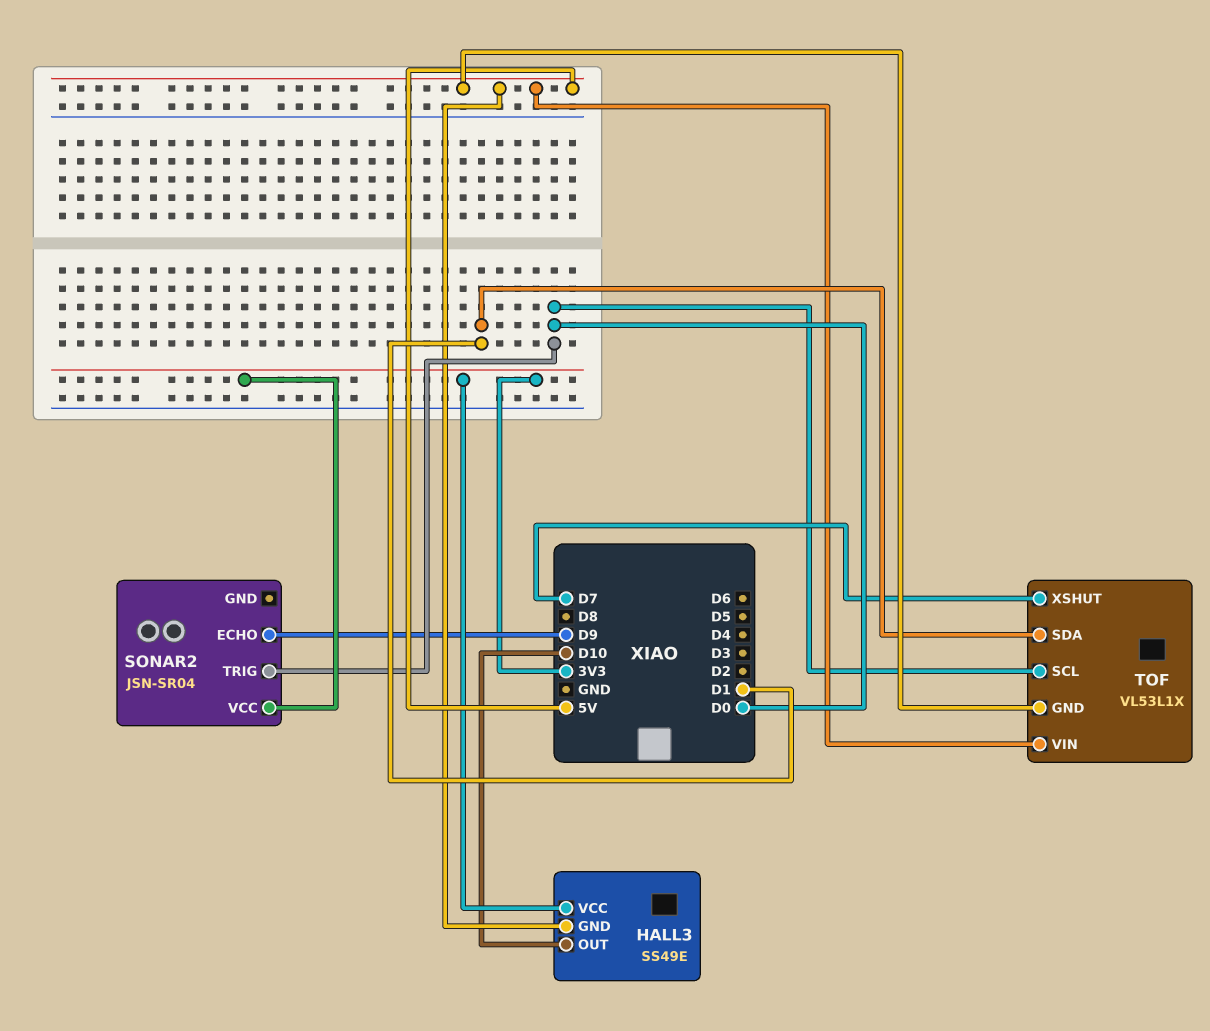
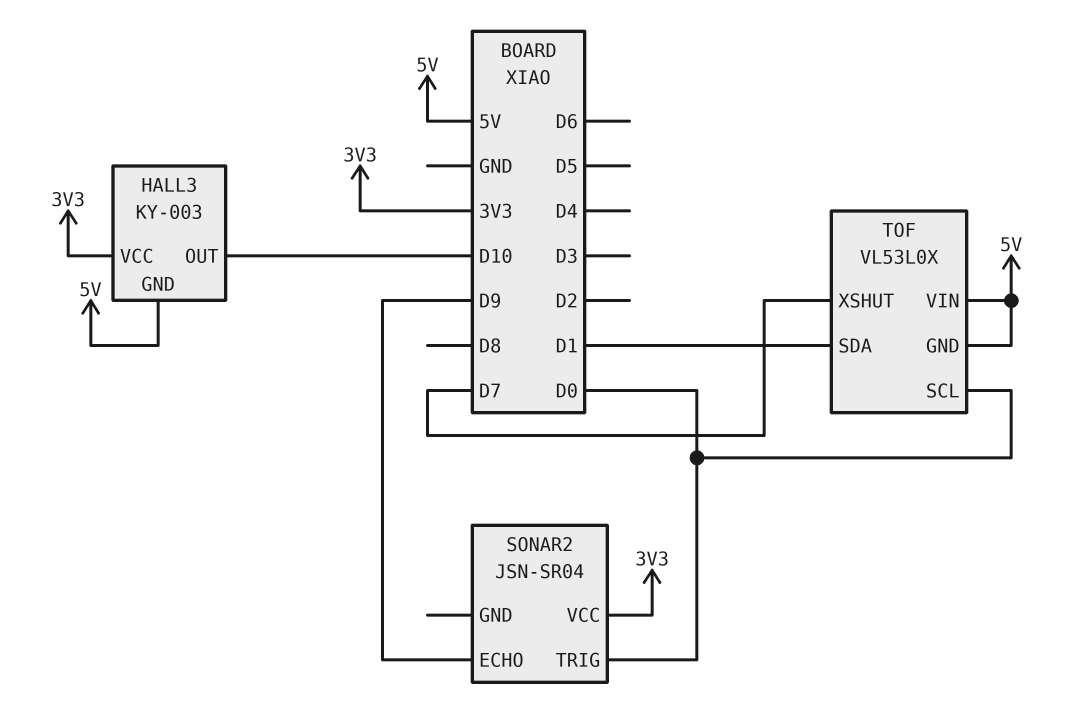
HALL3: SS49E -> KY-003
TOF: VL53L1X -> VL53L0X

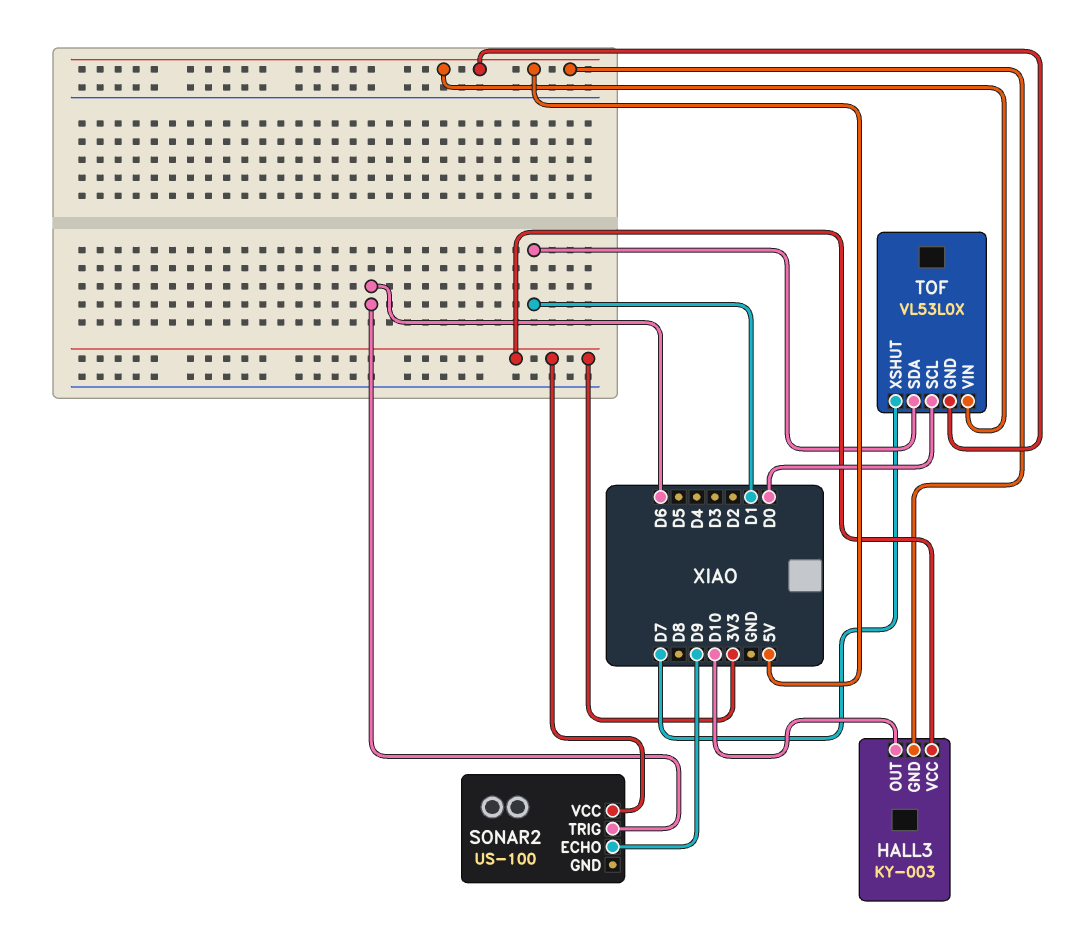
SONAR2: JSN-SR04 -> US-100
SONAR2 pin TRIG: D0 -> D6

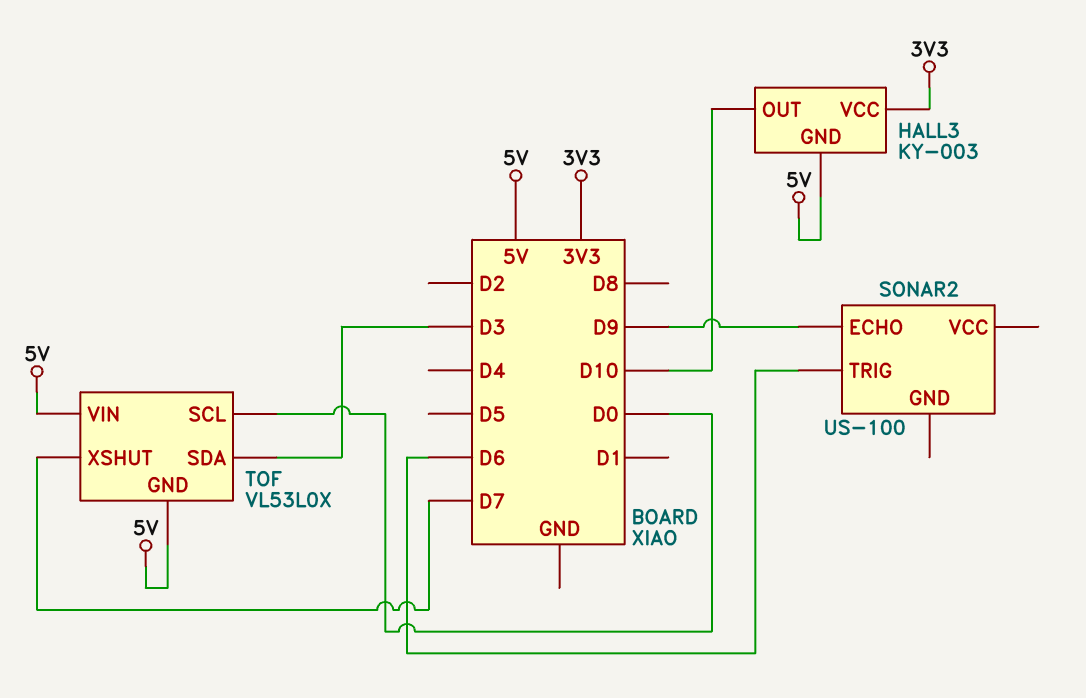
SONAR2 pin VCC: 3V3 -> none
TOF pin SDA: D1 -> D3

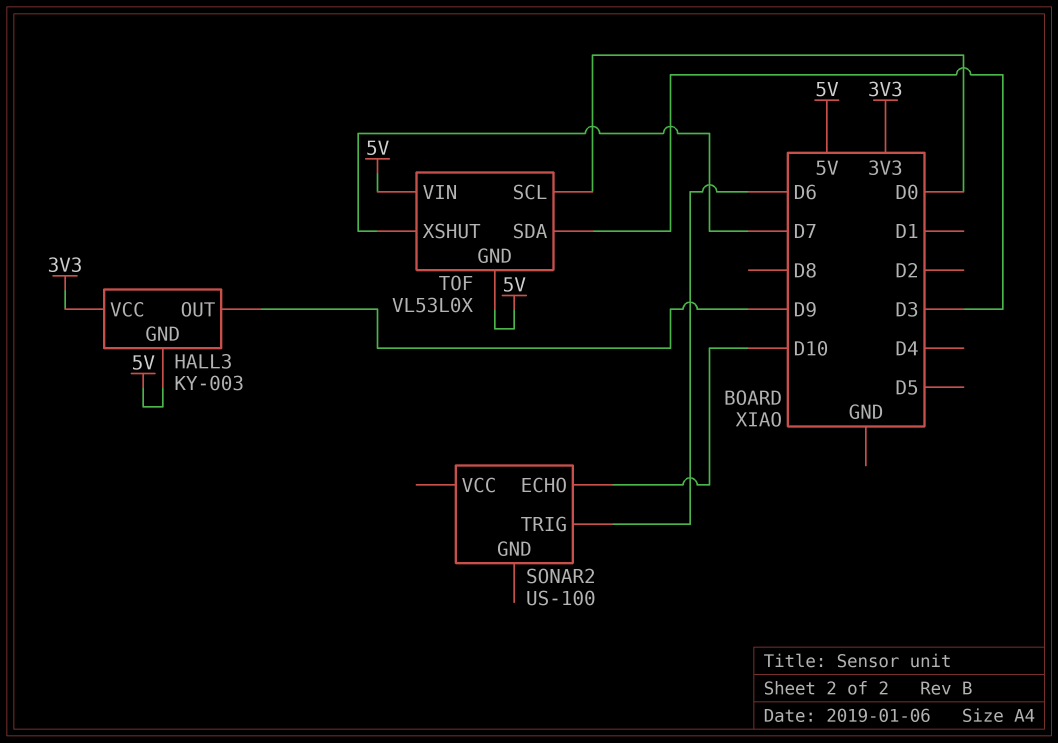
HALL3 pin OUT: D10 -> D9
SONAR2 pin ECHO: D9 -> D10

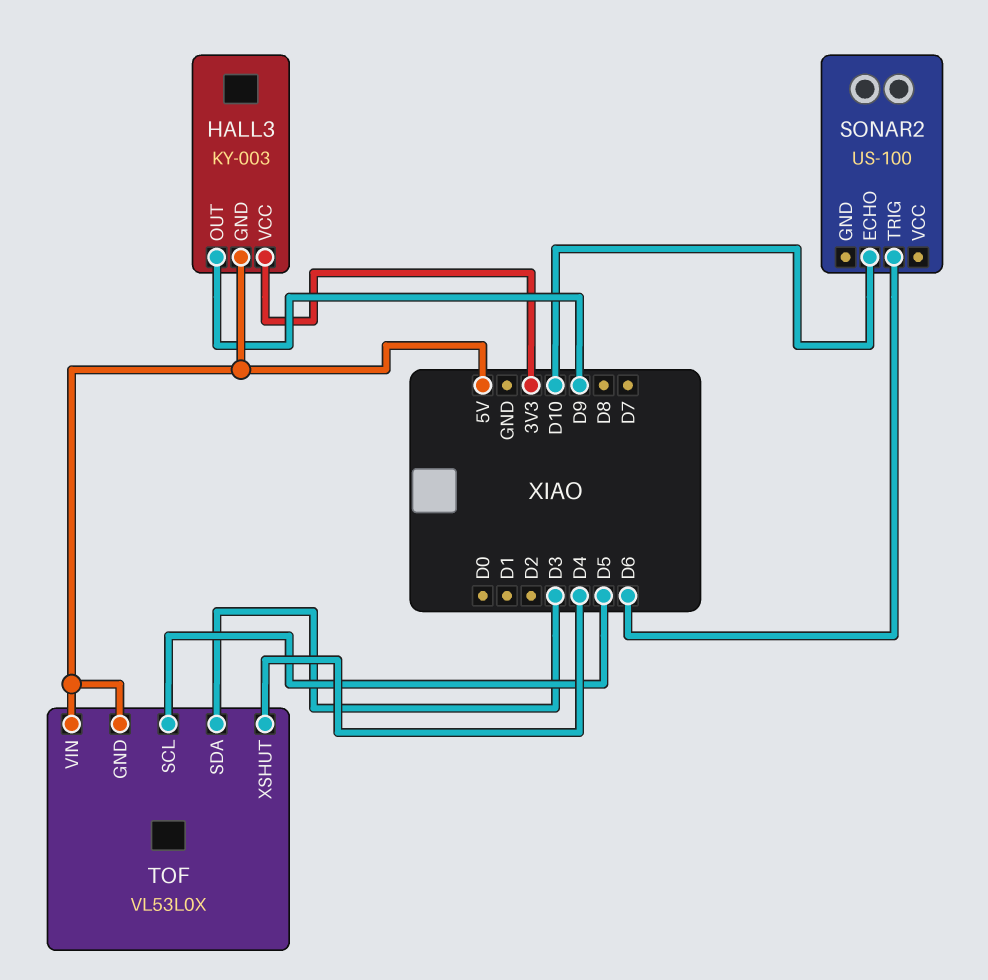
TOF pin SCL: D0 -> D5
TOF pin XSHUT: D7 -> D4

